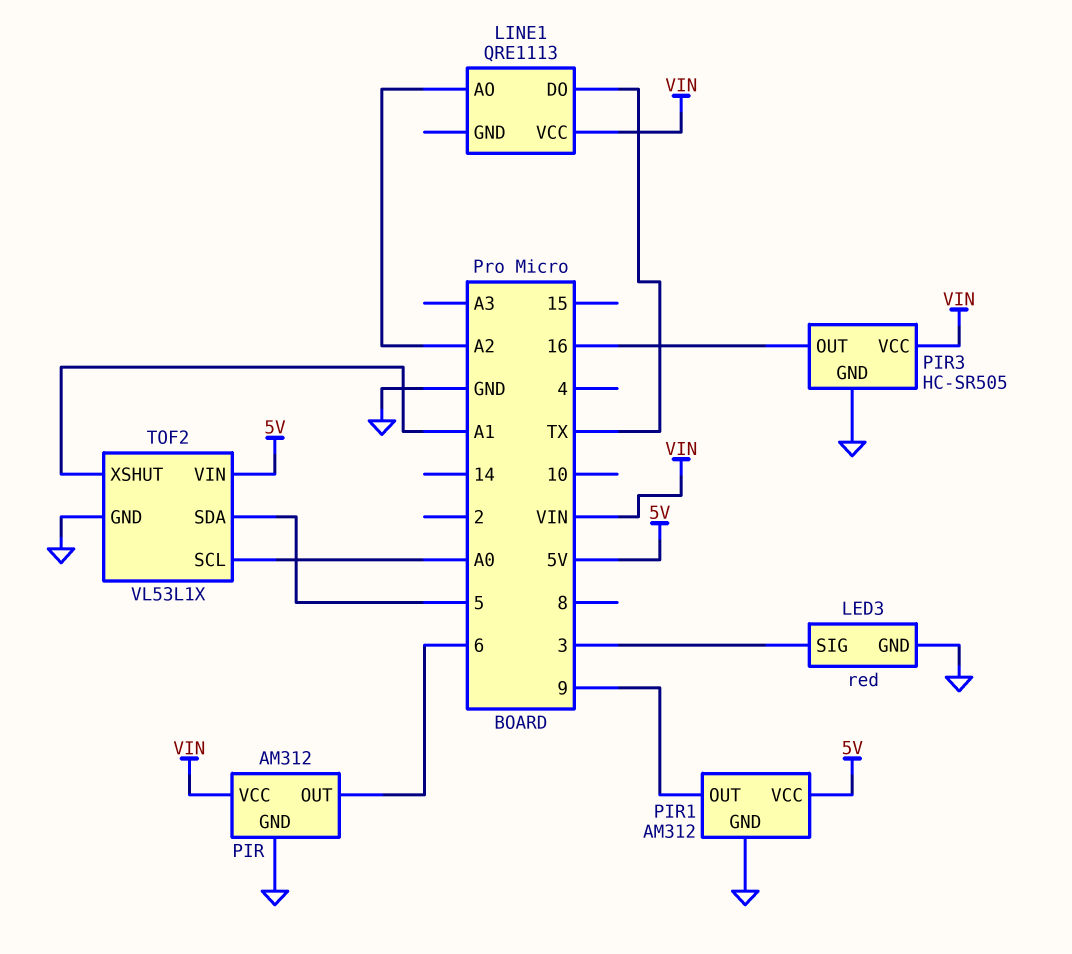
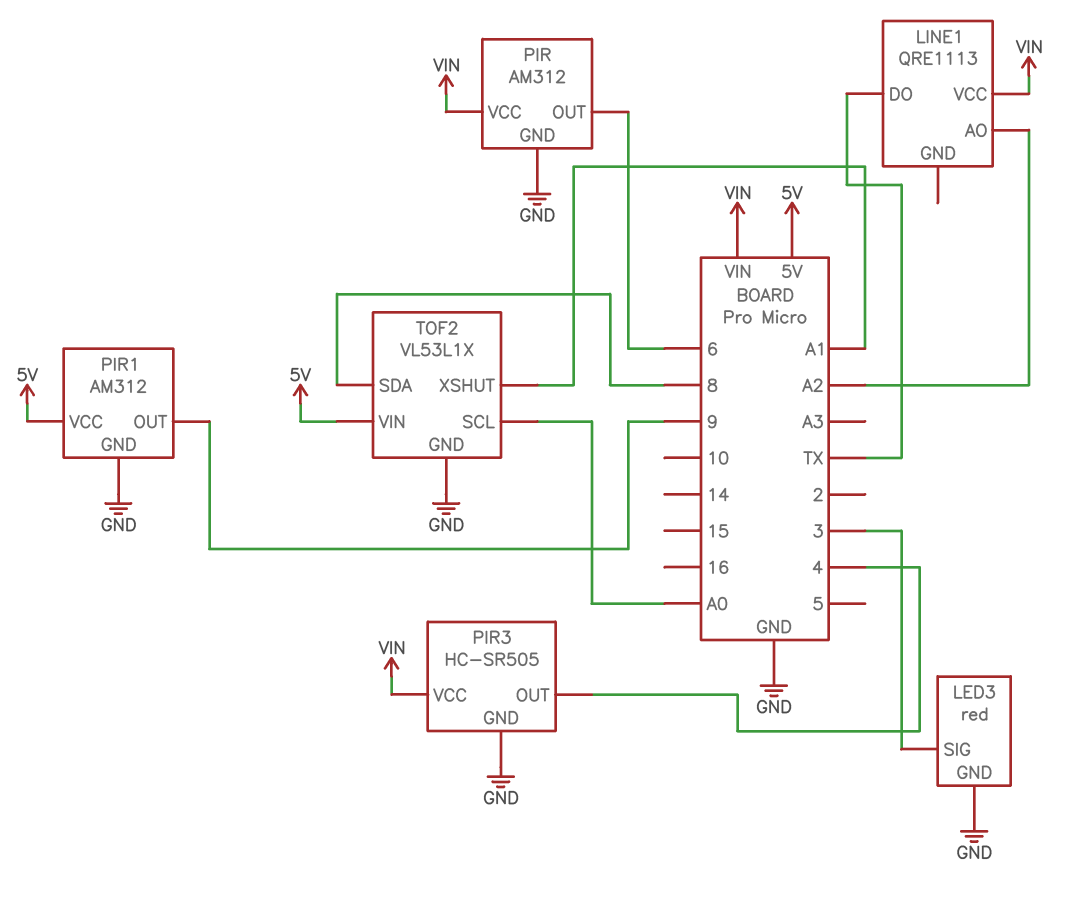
PIR3 pin OUT: 16 -> 4
TOF2 pin SDA: 5 -> 8

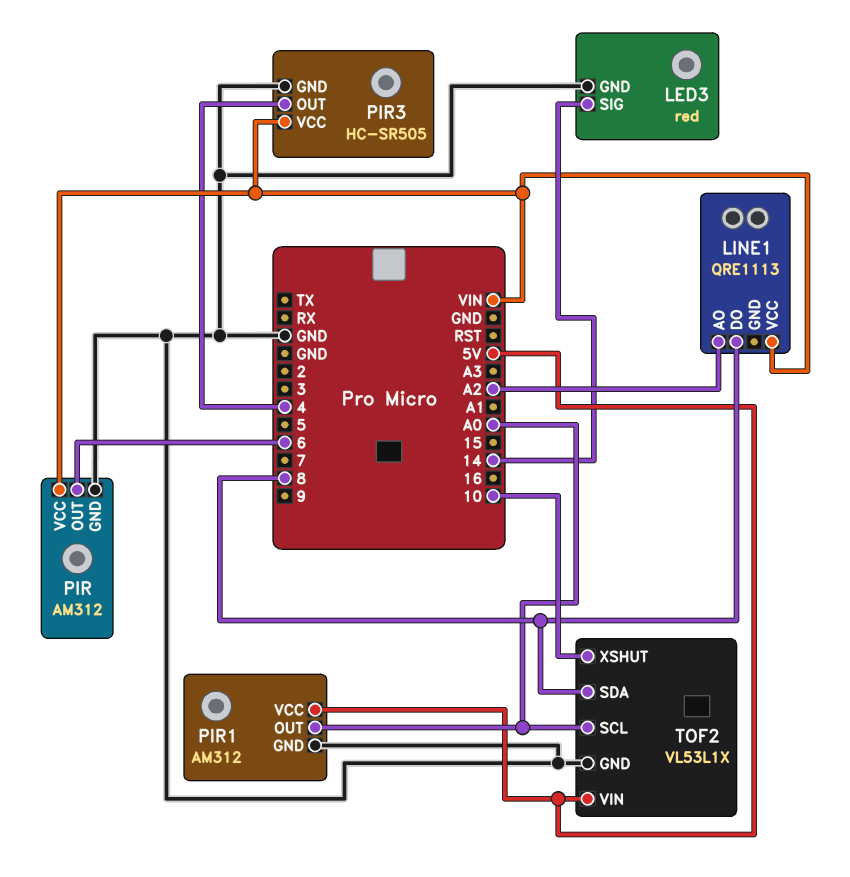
LED3 pin SIG: 3 -> 14
LINE1 pin DO: TX -> 8
PIR1 pin OUT: 9 -> A0
TOF2 pin XSHUT: A1 -> 10

